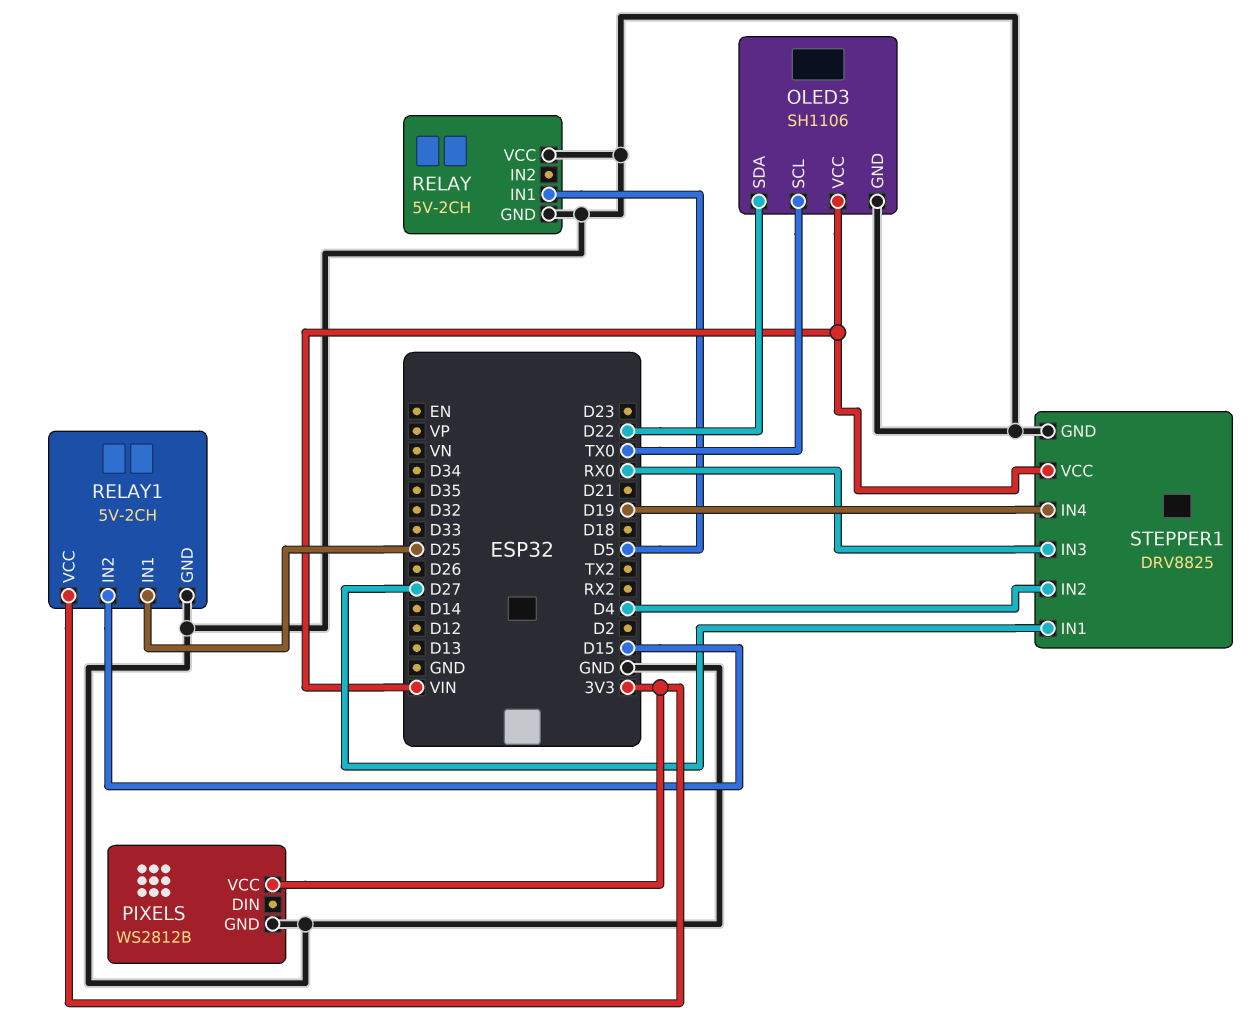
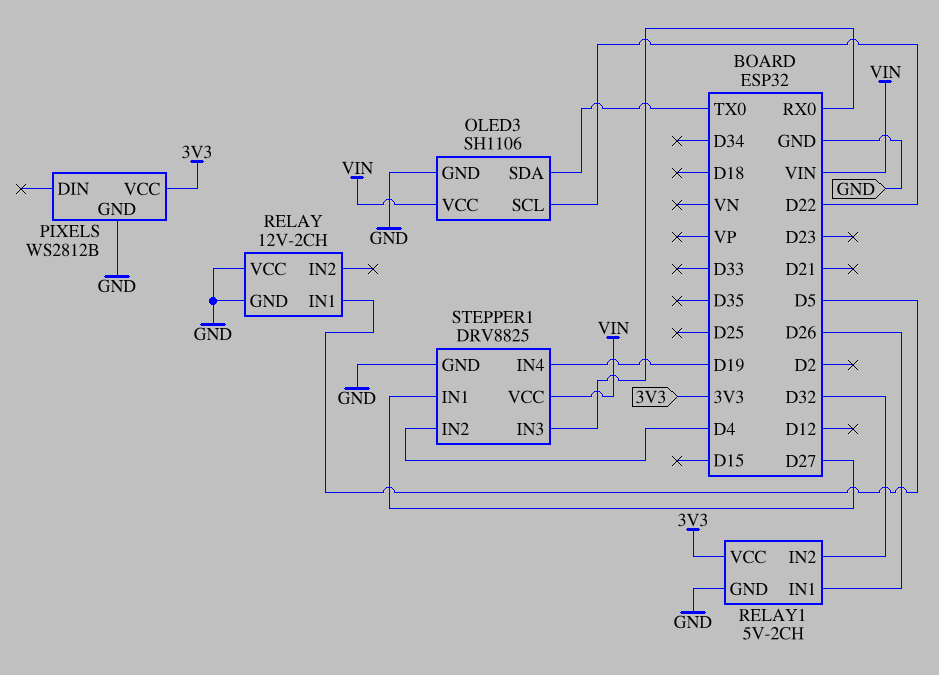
OLED3 pin SCL: TX0 -> D22
OLED3 pin SDA: D22 -> TX0
RELAY: 5V-2CH -> 12V-2CH
RELAY1 pin IN1: D25 -> D26
RELAY1 pin IN2: D15 -> D32

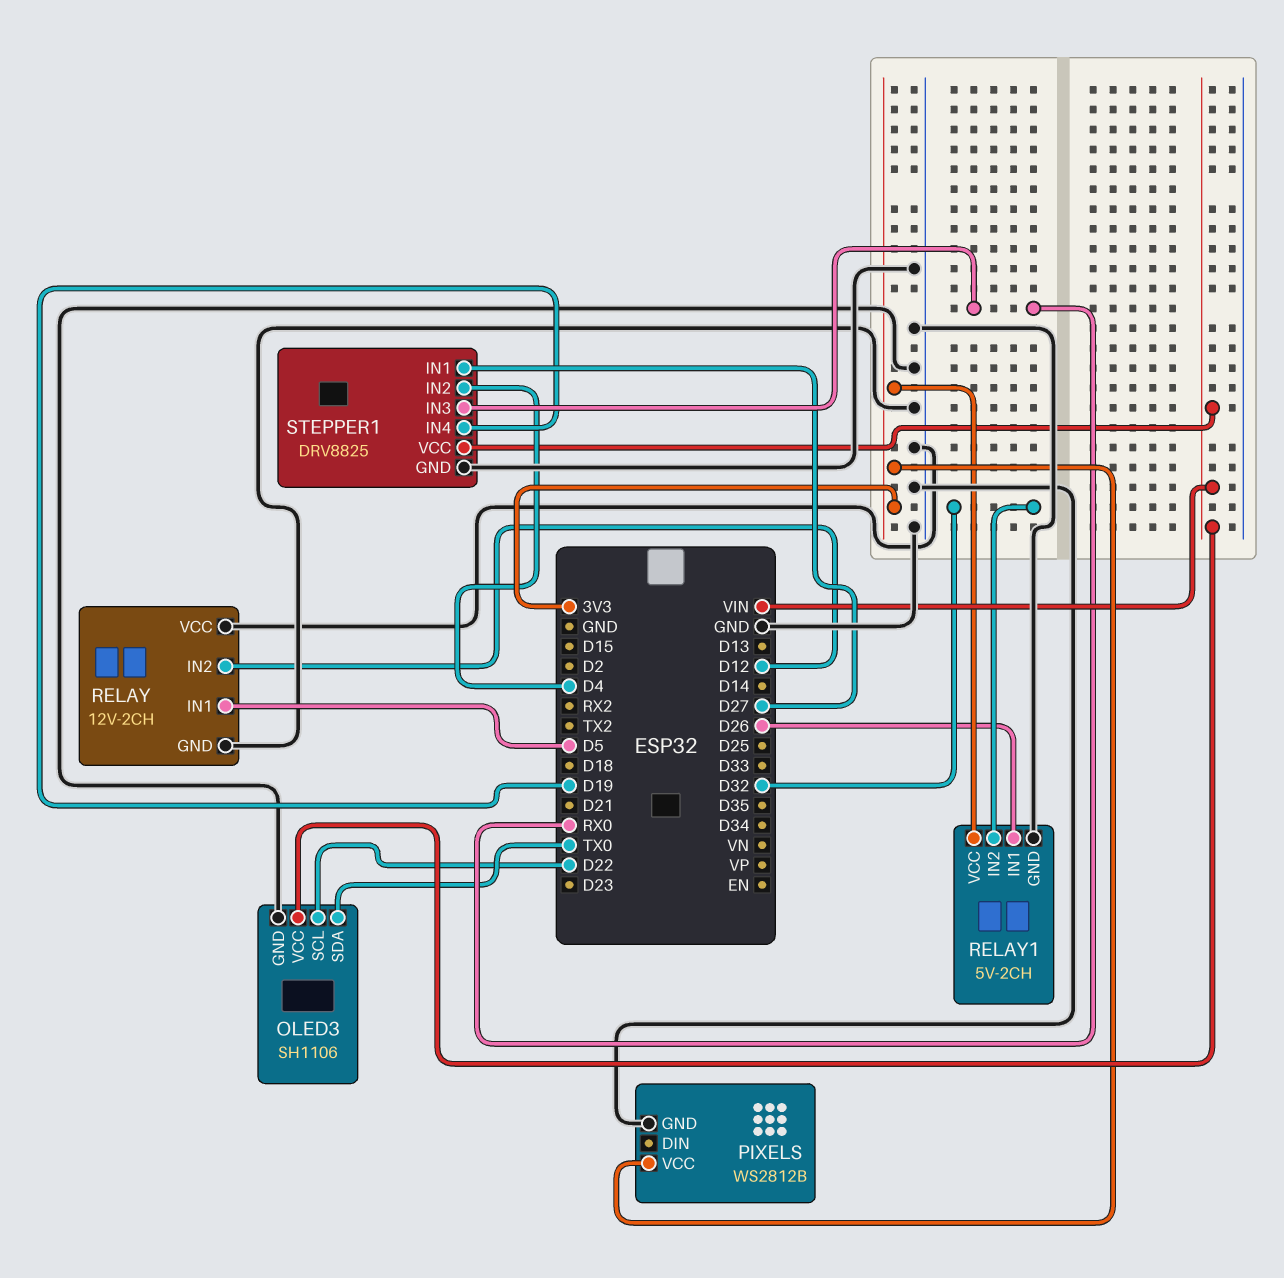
RELAY pin IN2: none -> D12

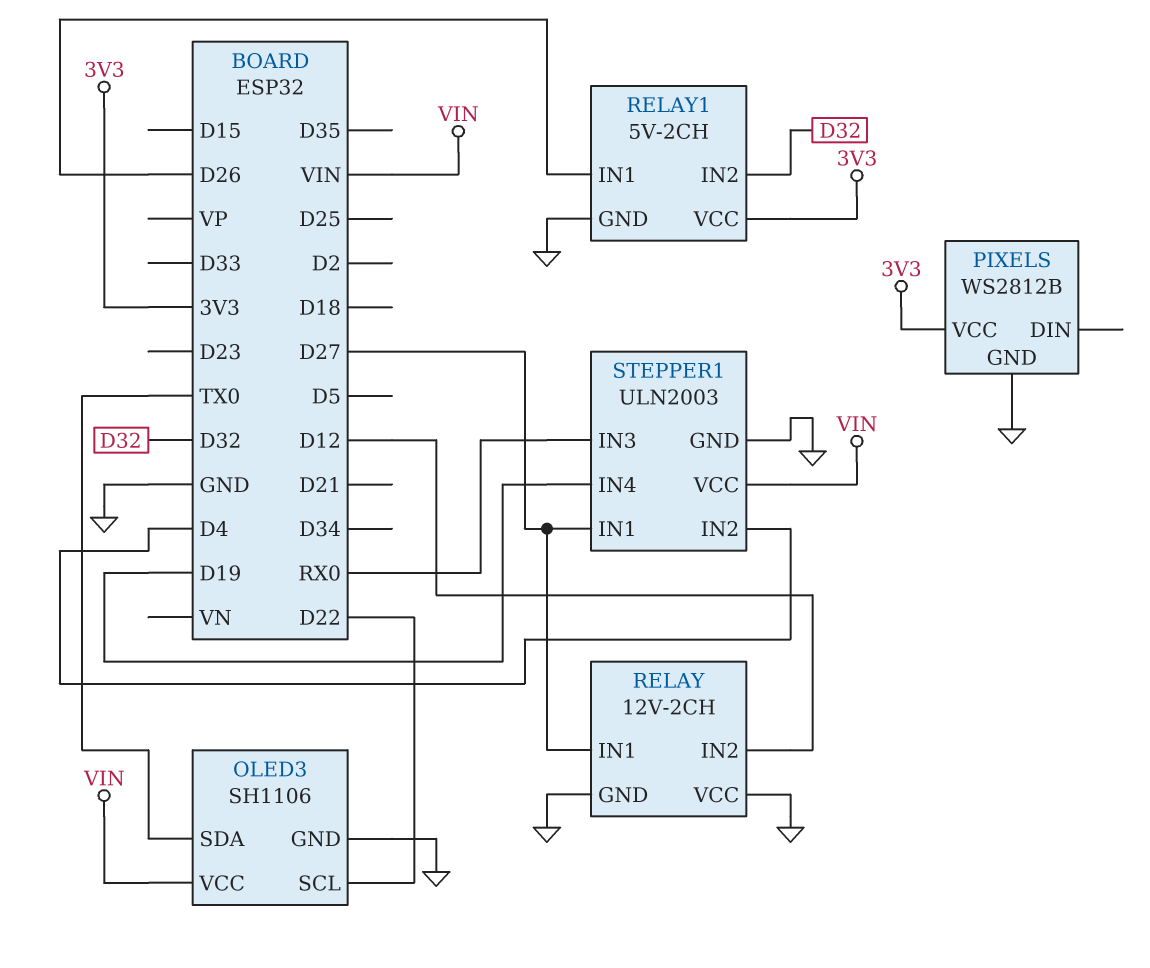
RELAY pin IN1: D5 -> D27
STEPPER1: DRV8825 -> ULN2003

